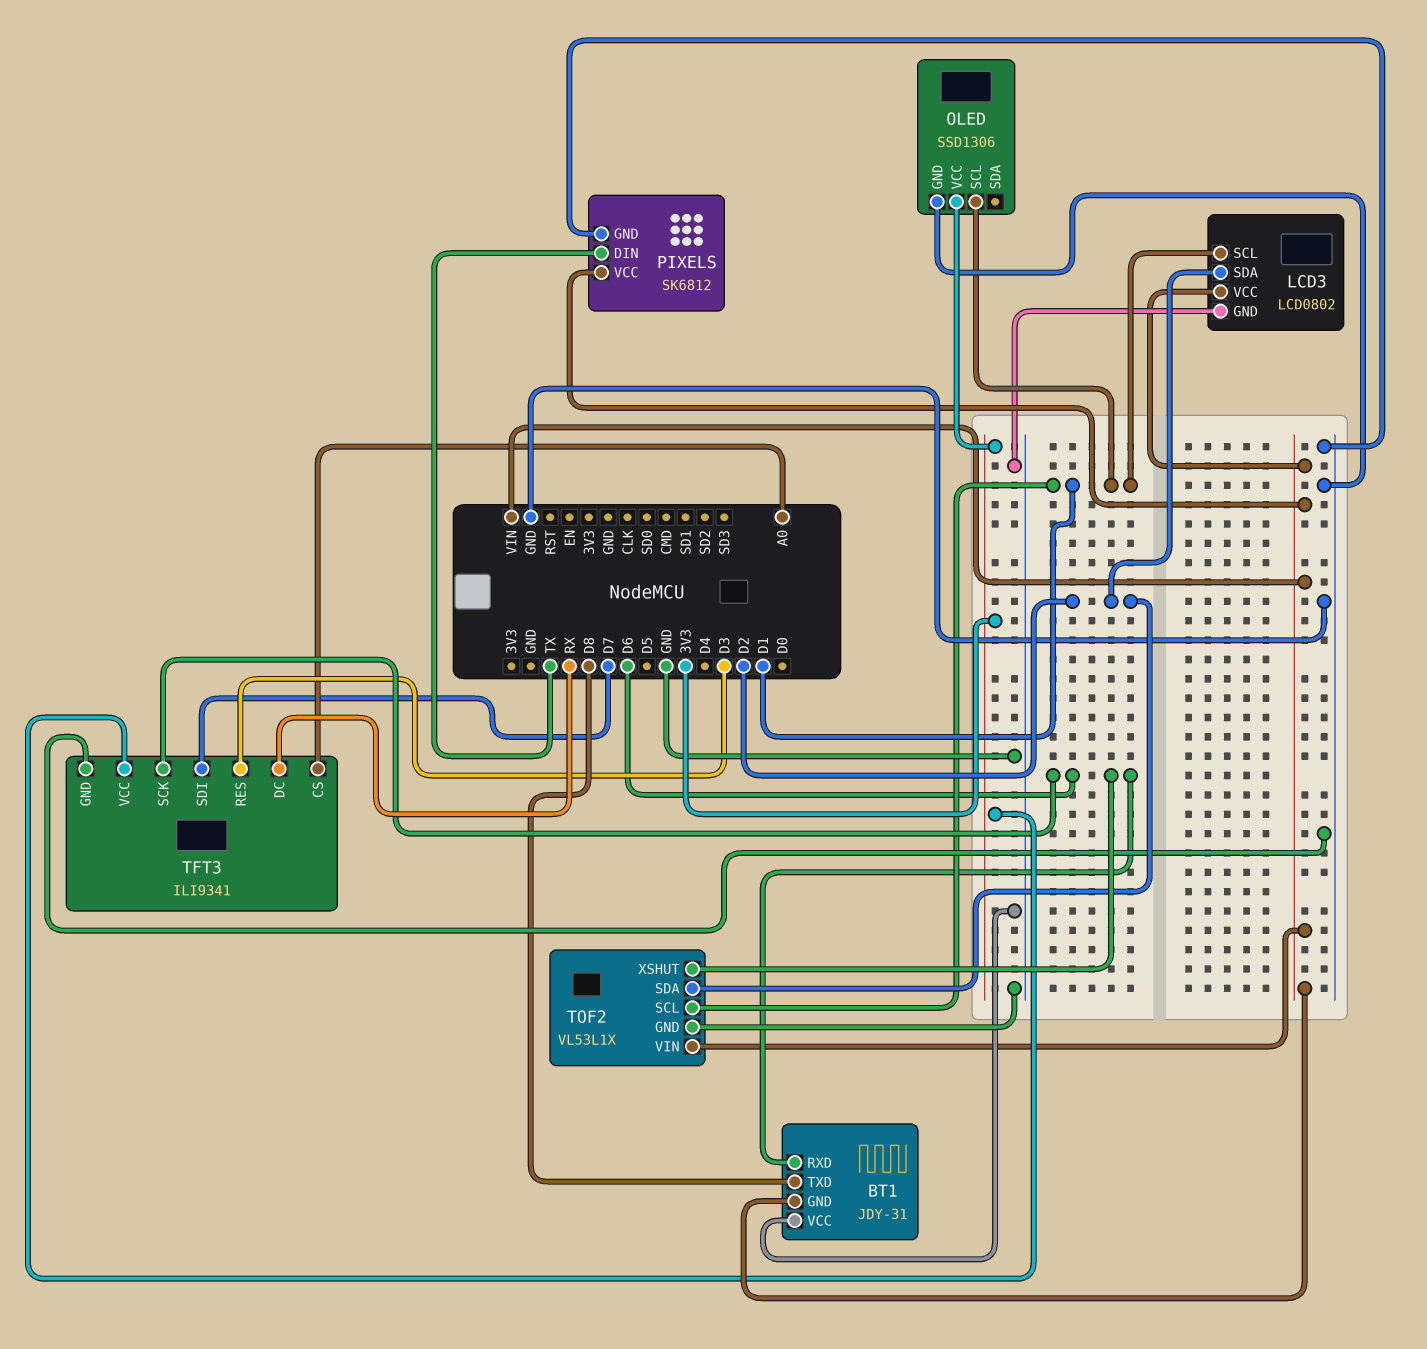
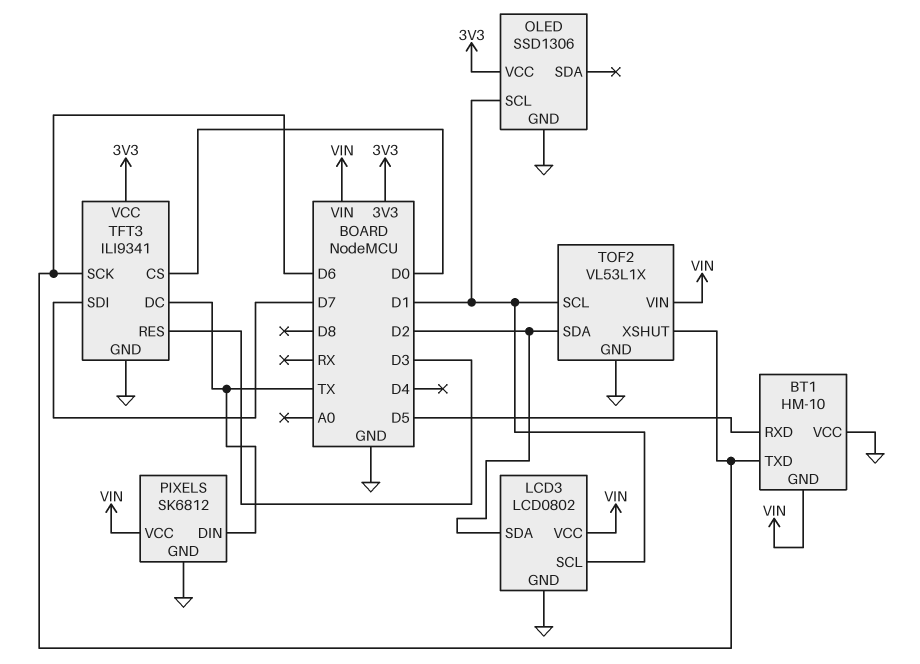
BT1: JDY-31 -> HM-10
BT1 pin RXD: D6 -> D5
BT1 pin TXD: D8 -> D6
TFT3 pin CS: A0 -> D0
TFT3 pin DC: RX -> TX

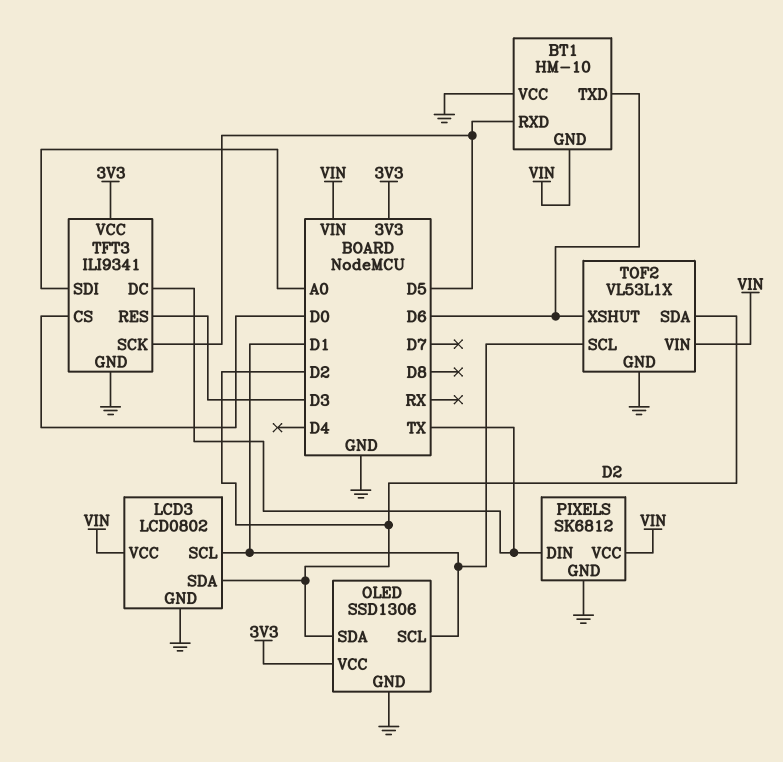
OLED pin SDA: none -> D2
TFT3 pin SCK: D6 -> D5
TFT3 pin SDI: D7 -> A0

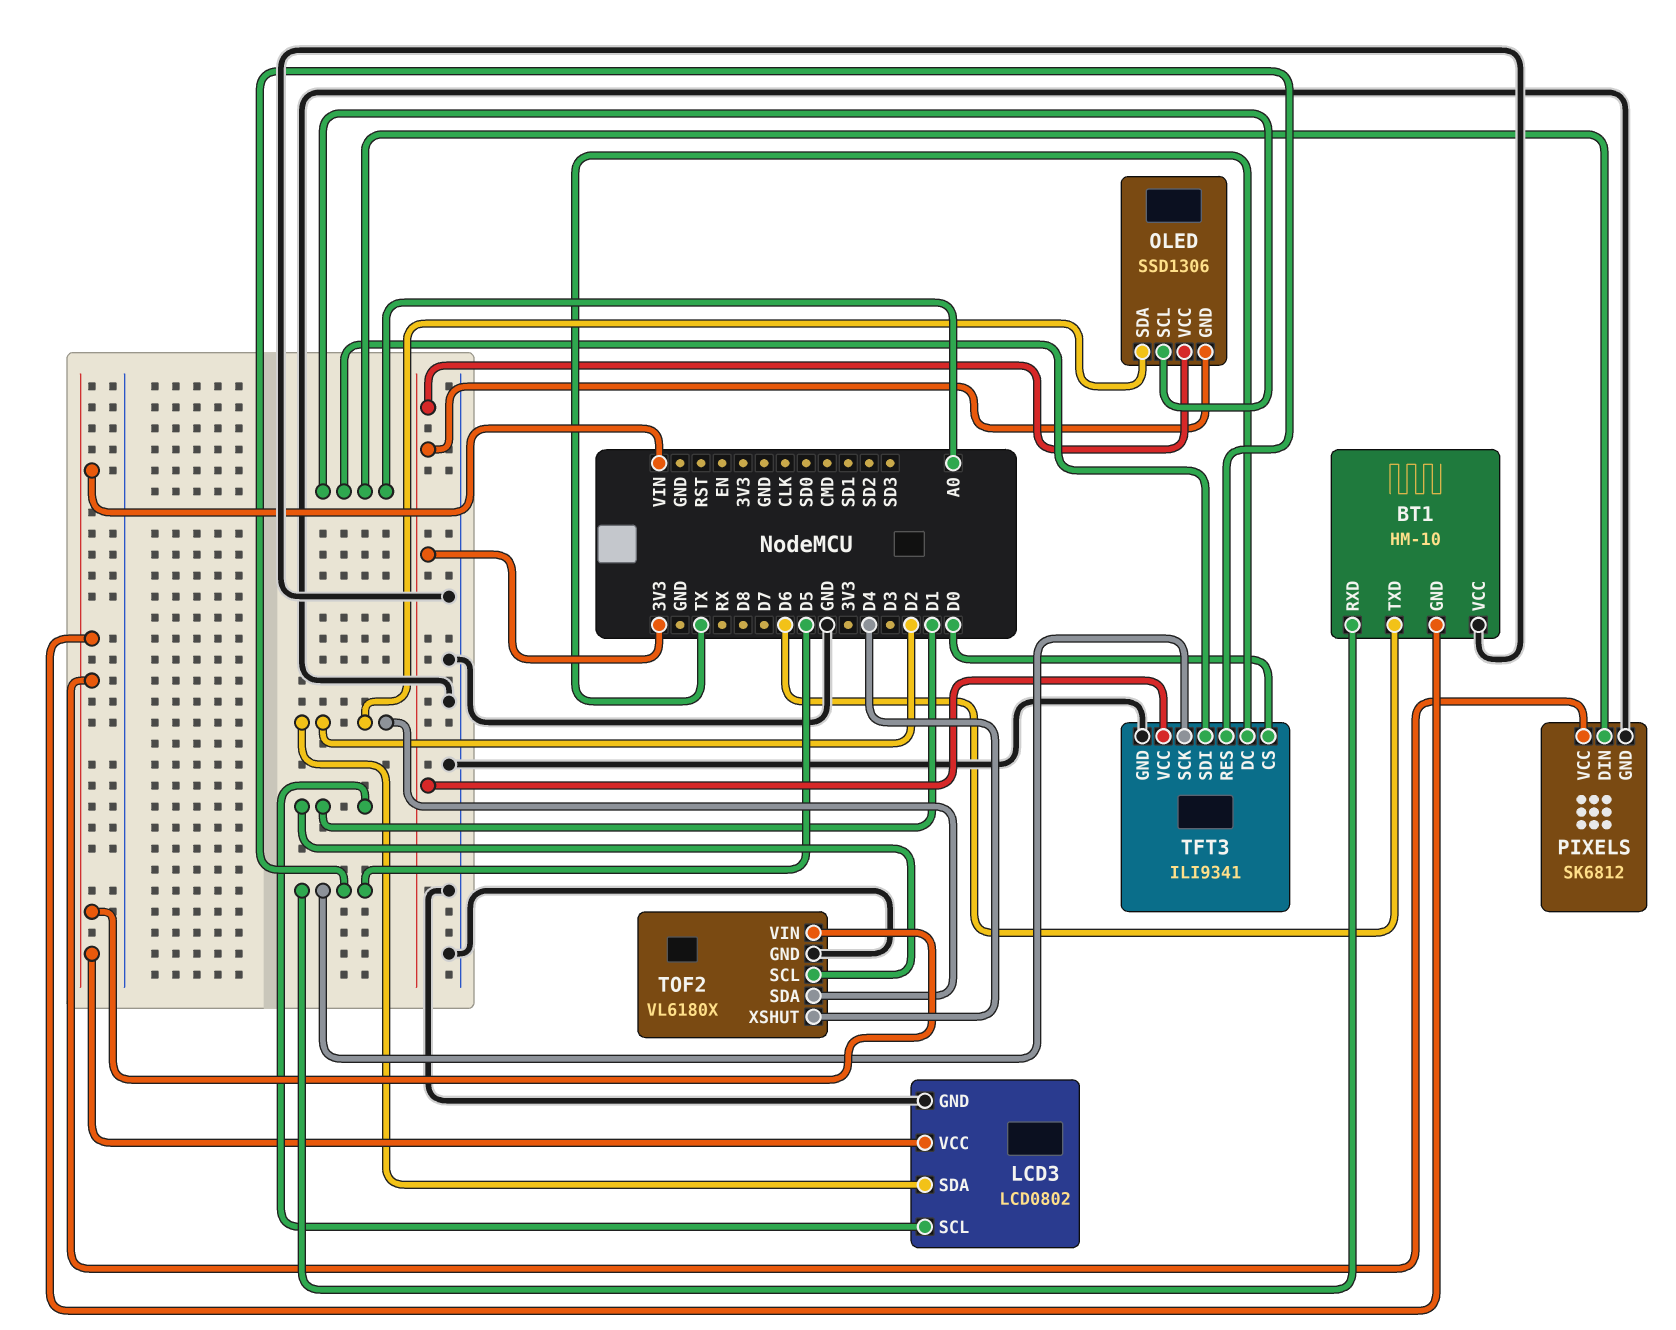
OLED pin GND: GND -> 3V3
OLED pin SCL: D1 -> A0
PIXELS pin DIN: TX -> A0
TFT3 pin RES: D3 -> D5
TOF2: VL53L1X -> VL6180X
TOF2 pin XSHUT: D6 -> D4

